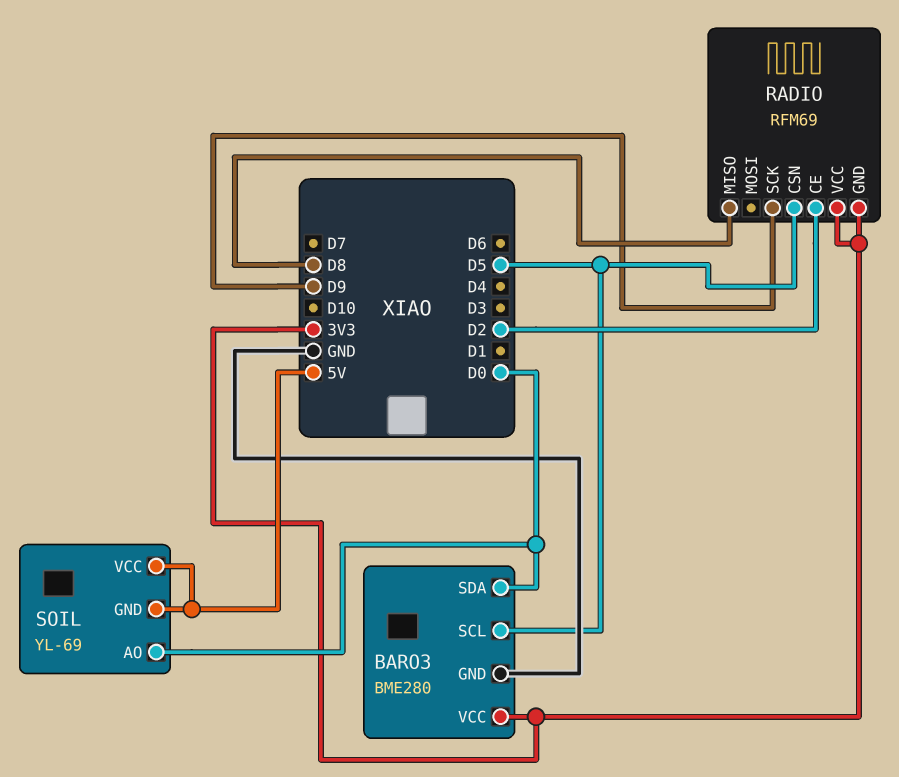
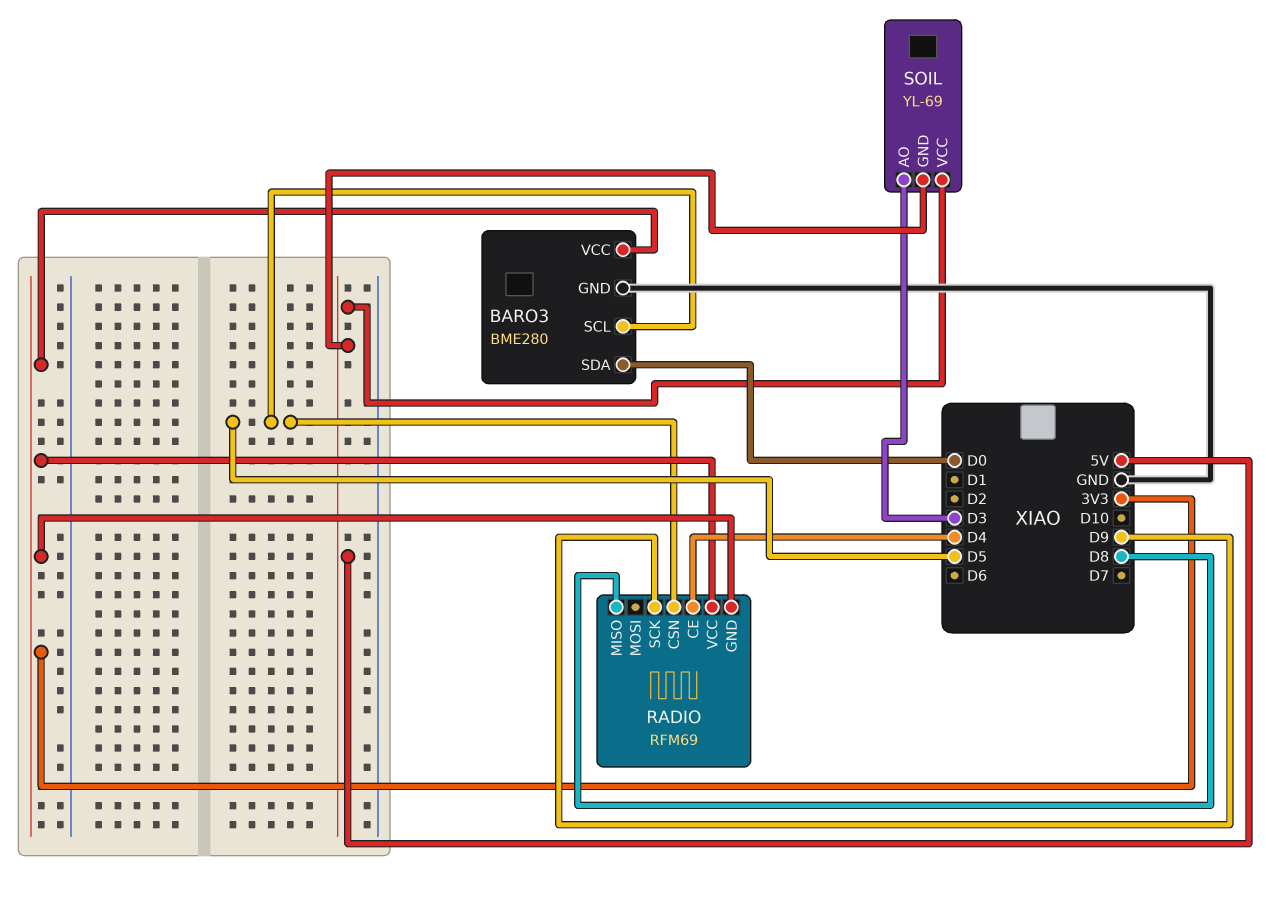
RADIO pin CE: D2 -> D4
SOIL pin AO: D0 -> D3

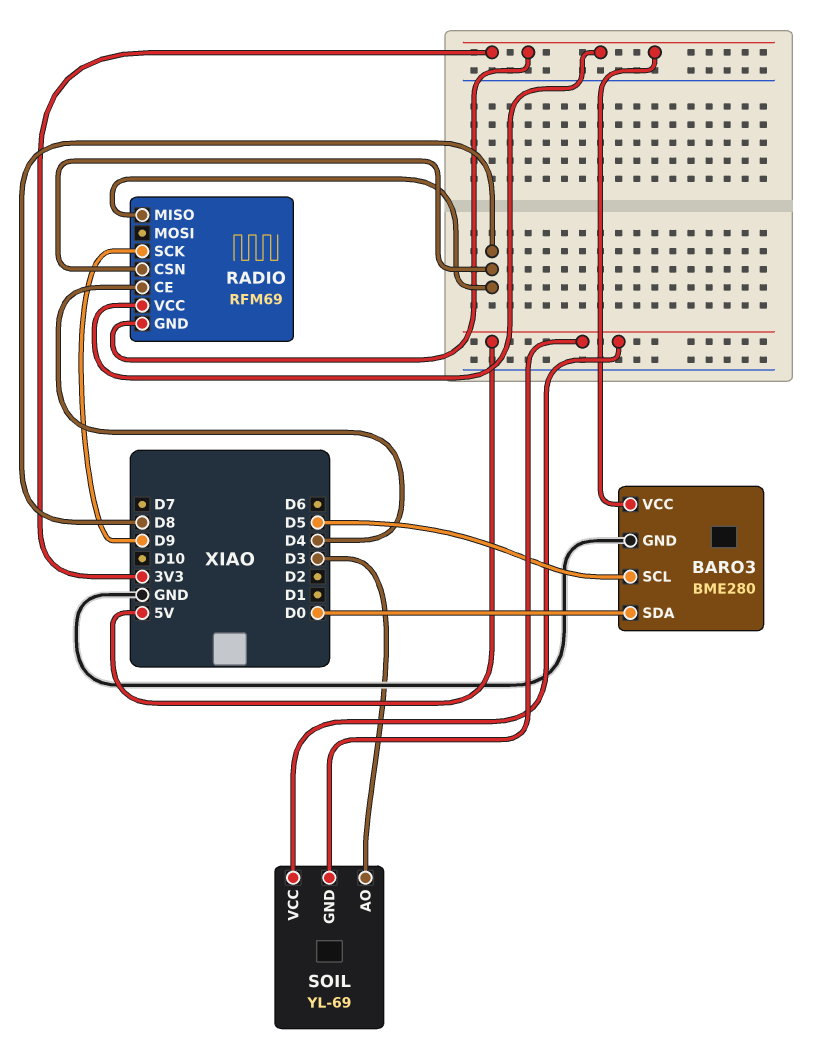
RADIO pin CSN: D5 -> D8

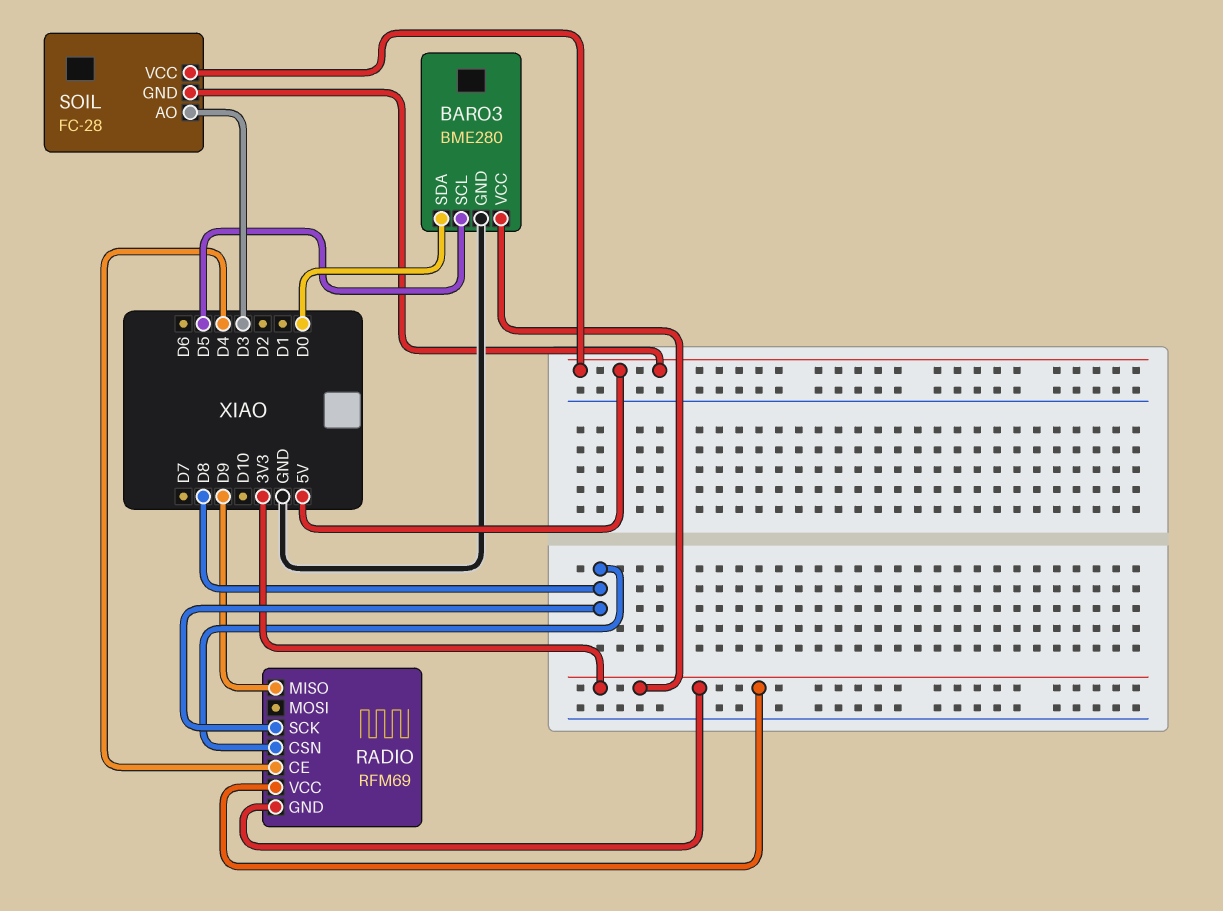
RADIO pin MISO: D8 -> D9
RADIO pin SCK: D9 -> D8
SOIL: YL-69 -> FC-28

